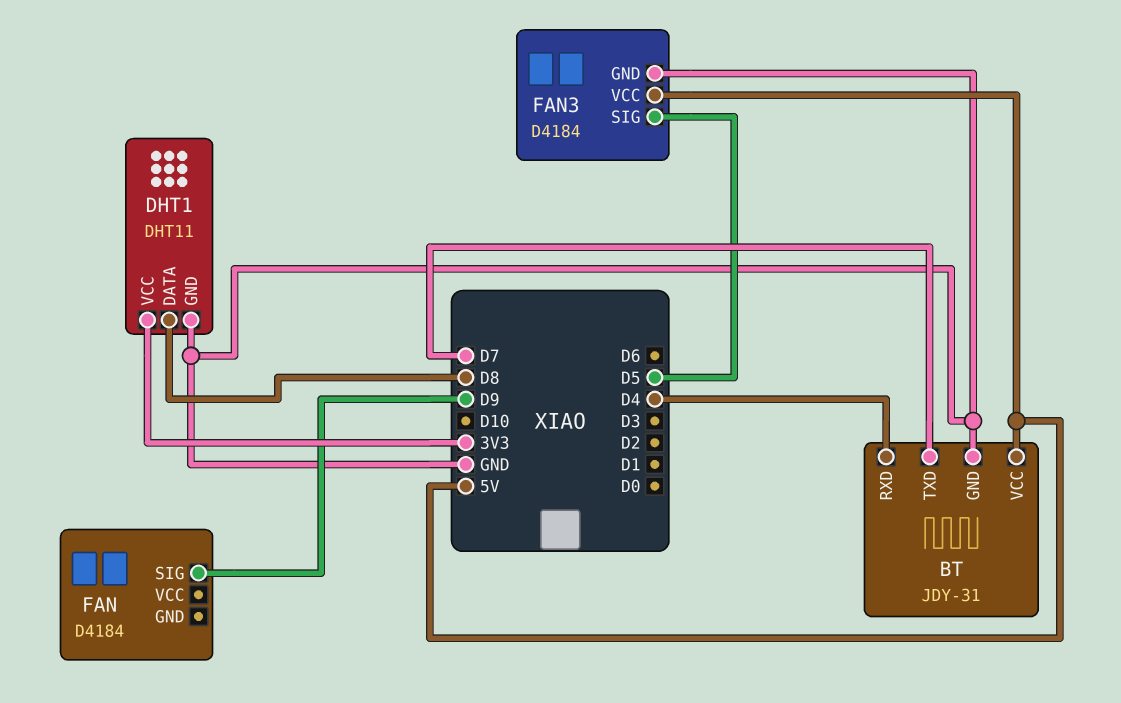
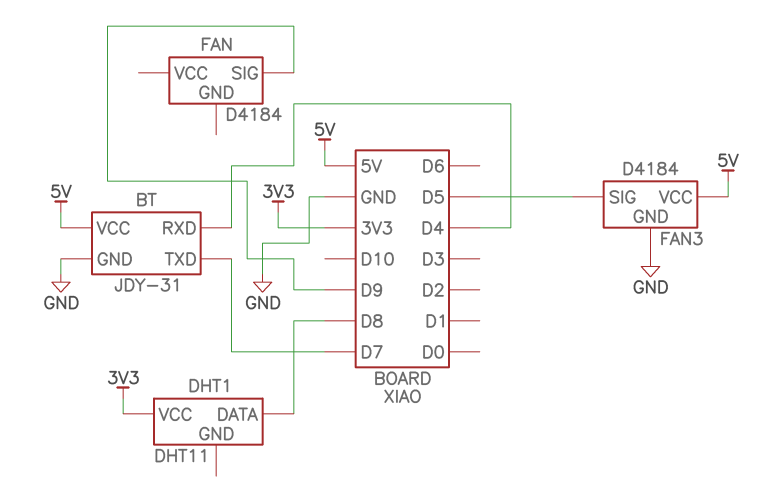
DHT1 pin GND: GND -> none

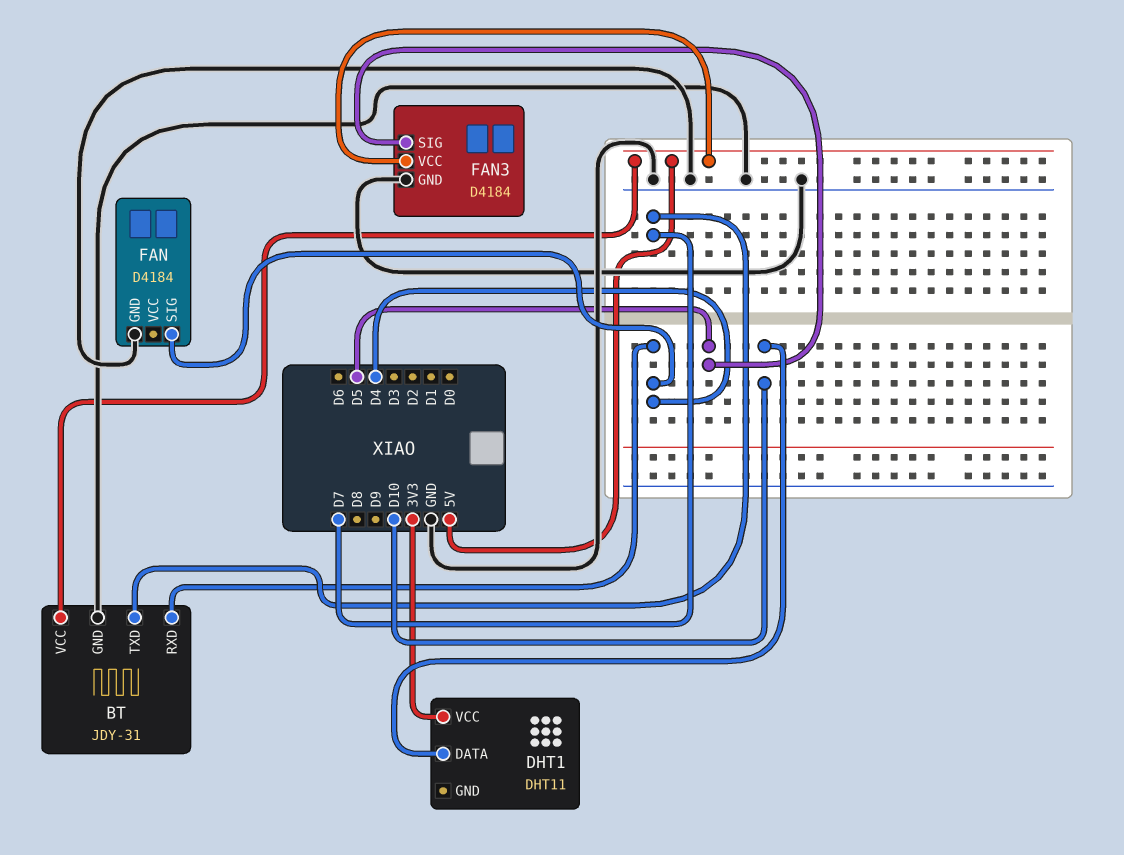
DHT1 pin DATA: D8 -> D10
FAN pin GND: none -> GND
FAN pin SIG: D9 -> D4

